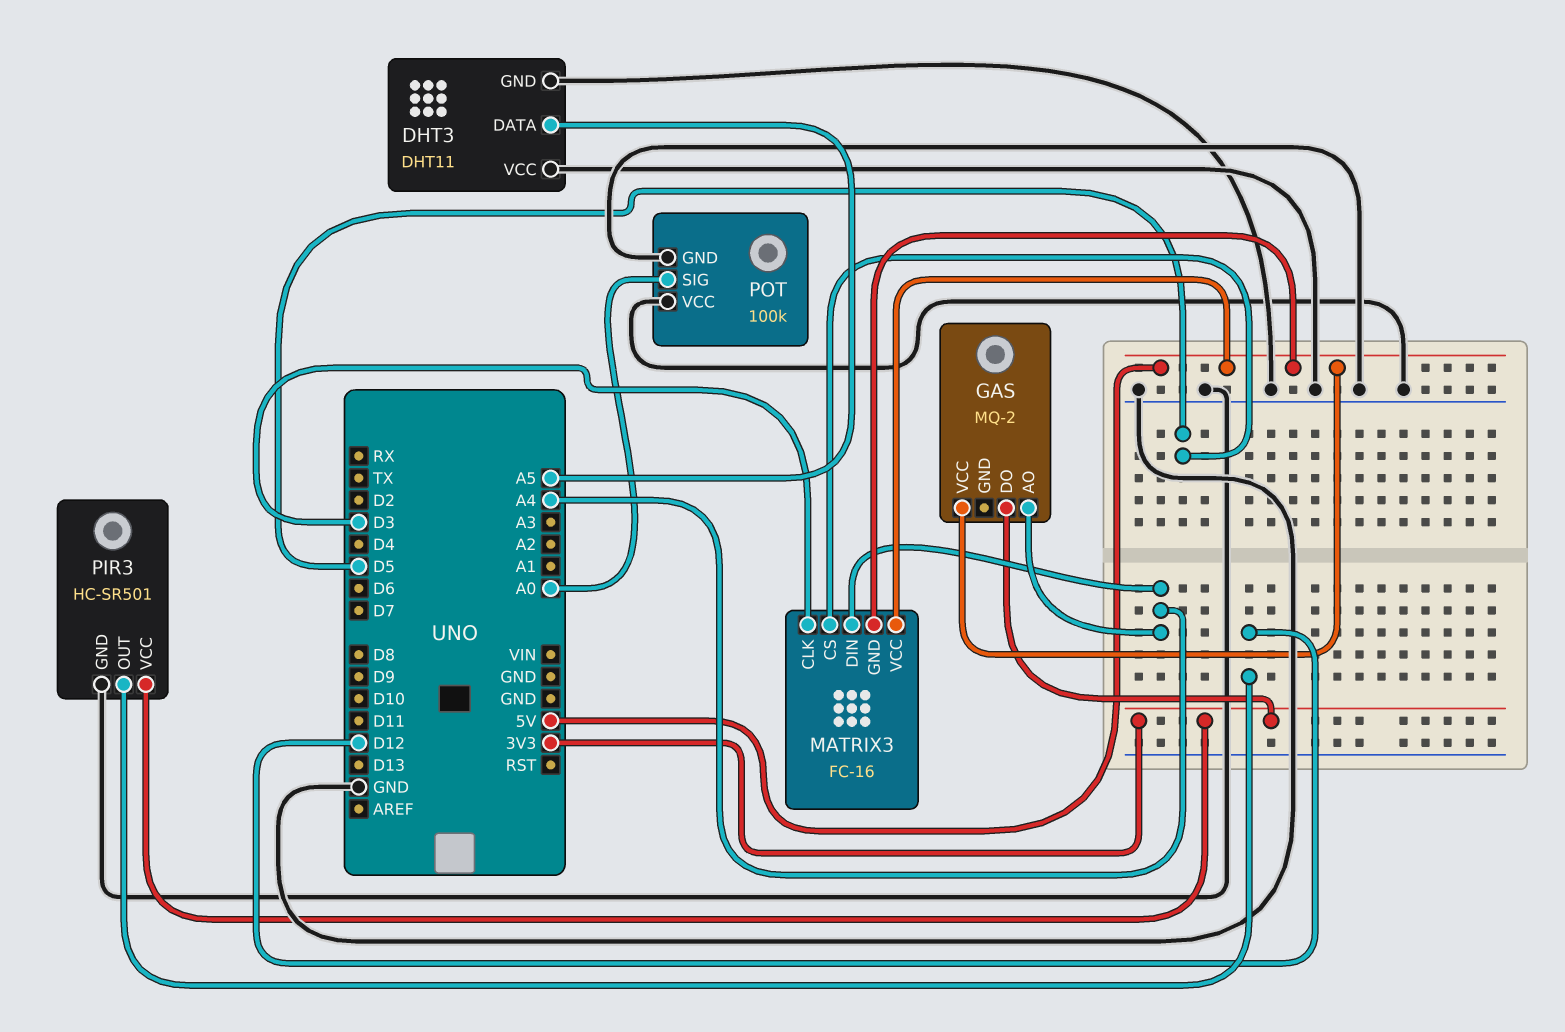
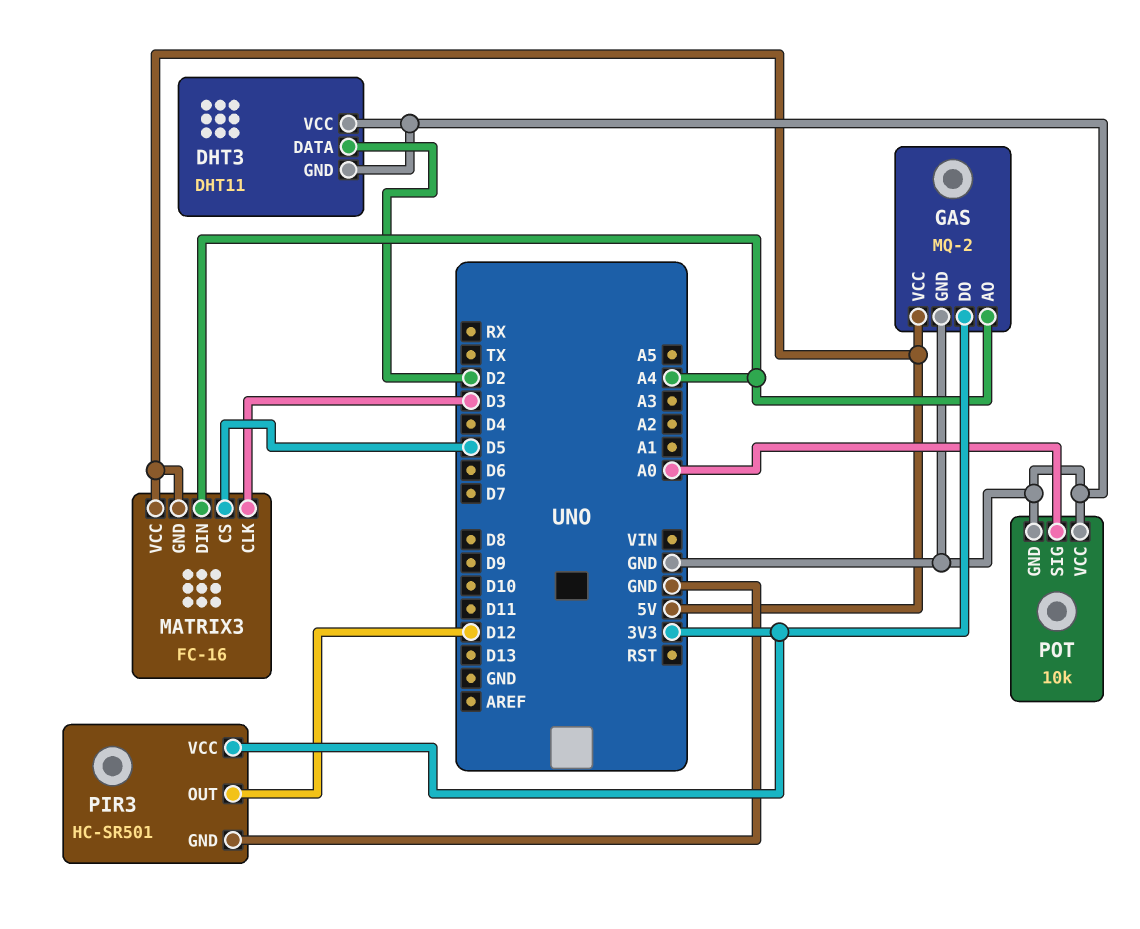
DHT3 pin DATA: A5 -> D2
GAS pin GND: none -> GND
POT: 100k -> 10k

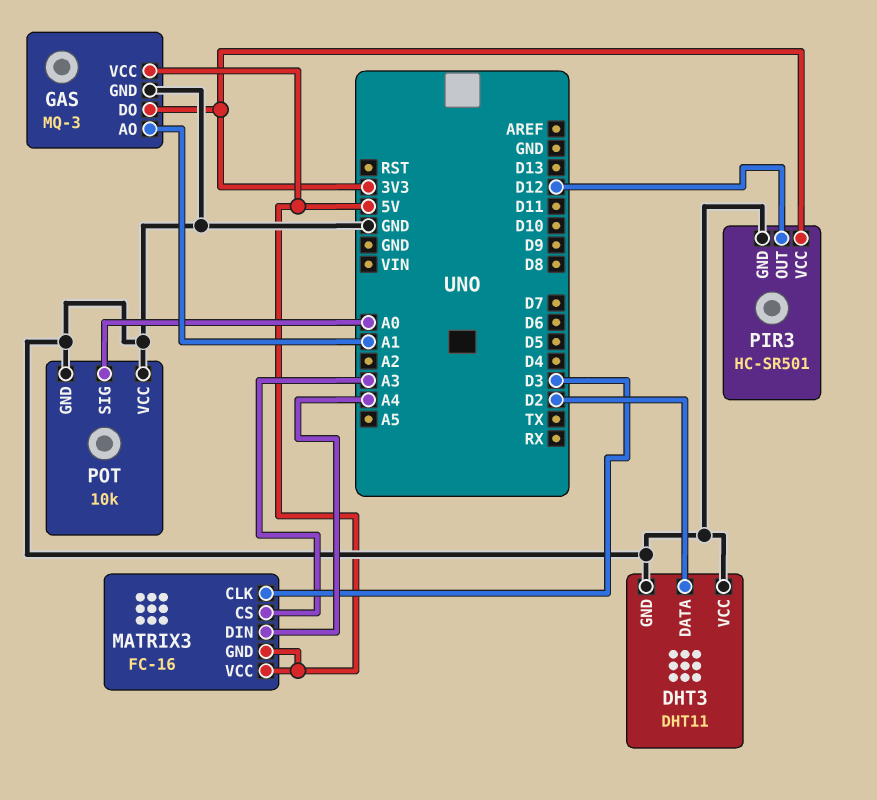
GAS: MQ-2 -> MQ-3
GAS pin AO: A4 -> A1
MATRIX3 pin CS: D5 -> A3

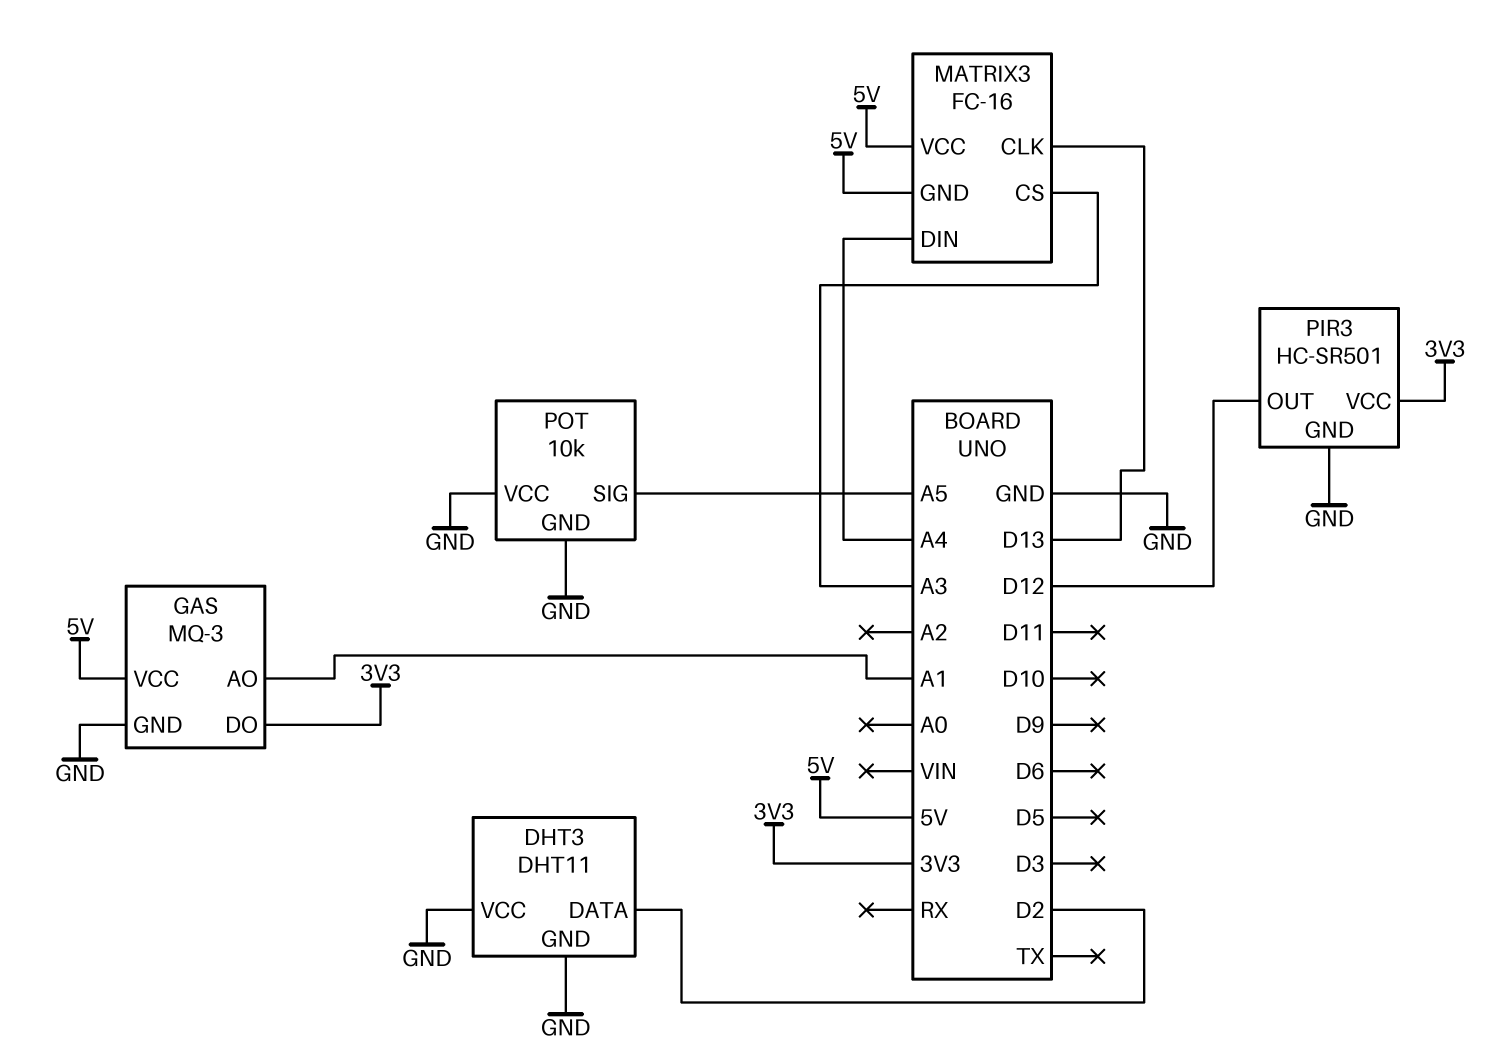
MATRIX3 pin CLK: D3 -> D13
POT pin SIG: A0 -> A5

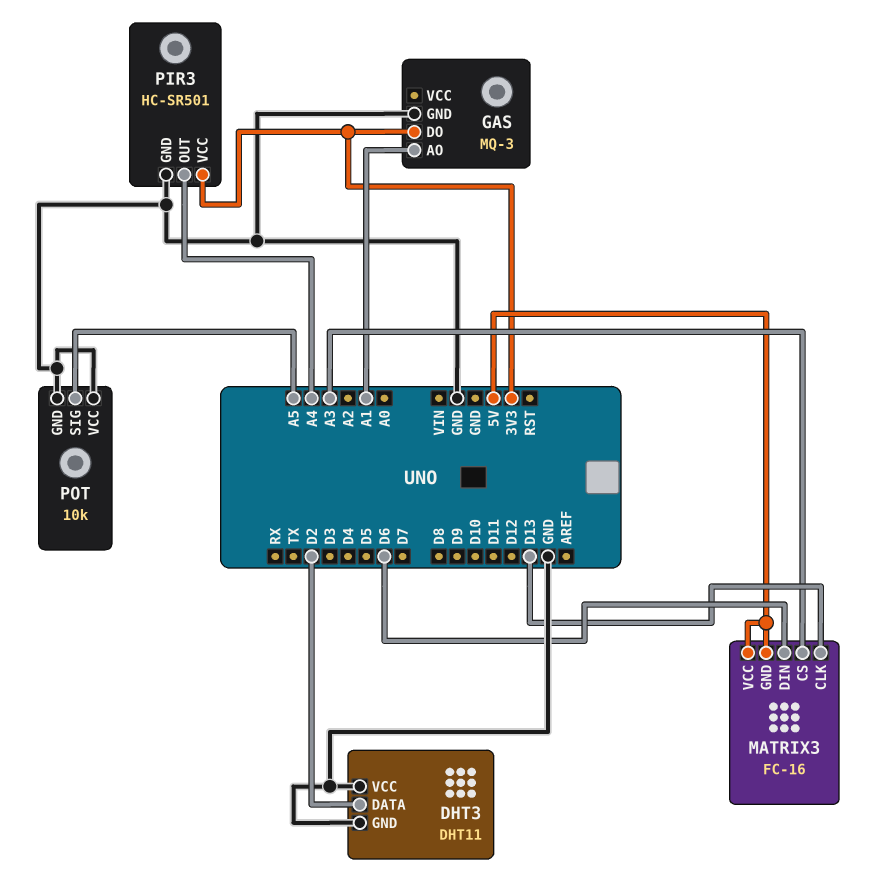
GAS pin VCC: 5V -> none
MATRIX3 pin DIN: A4 -> D6
PIR3 pin OUT: D12 -> A4

